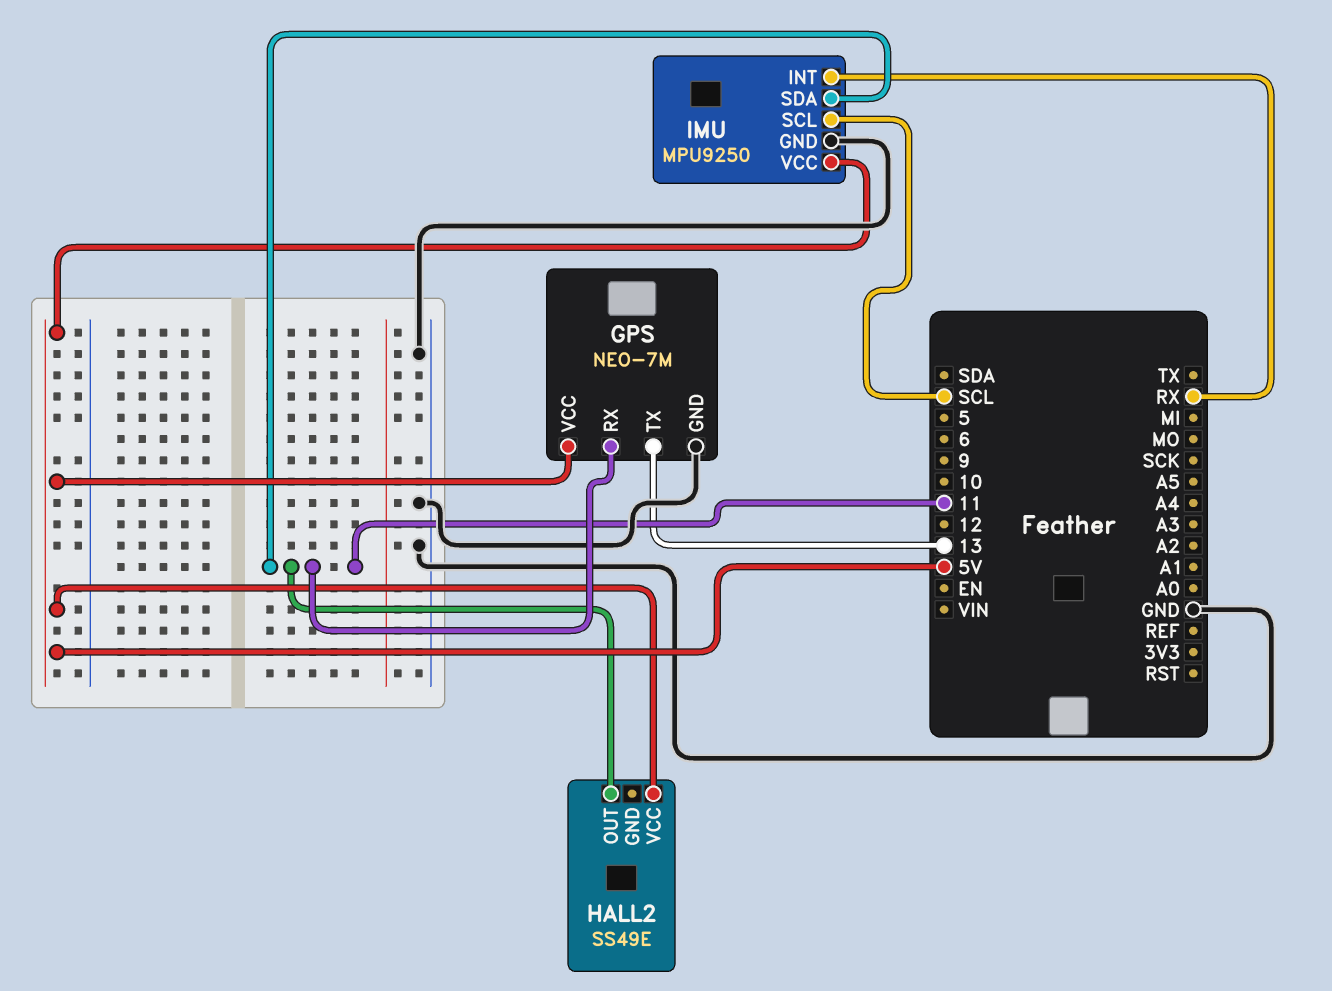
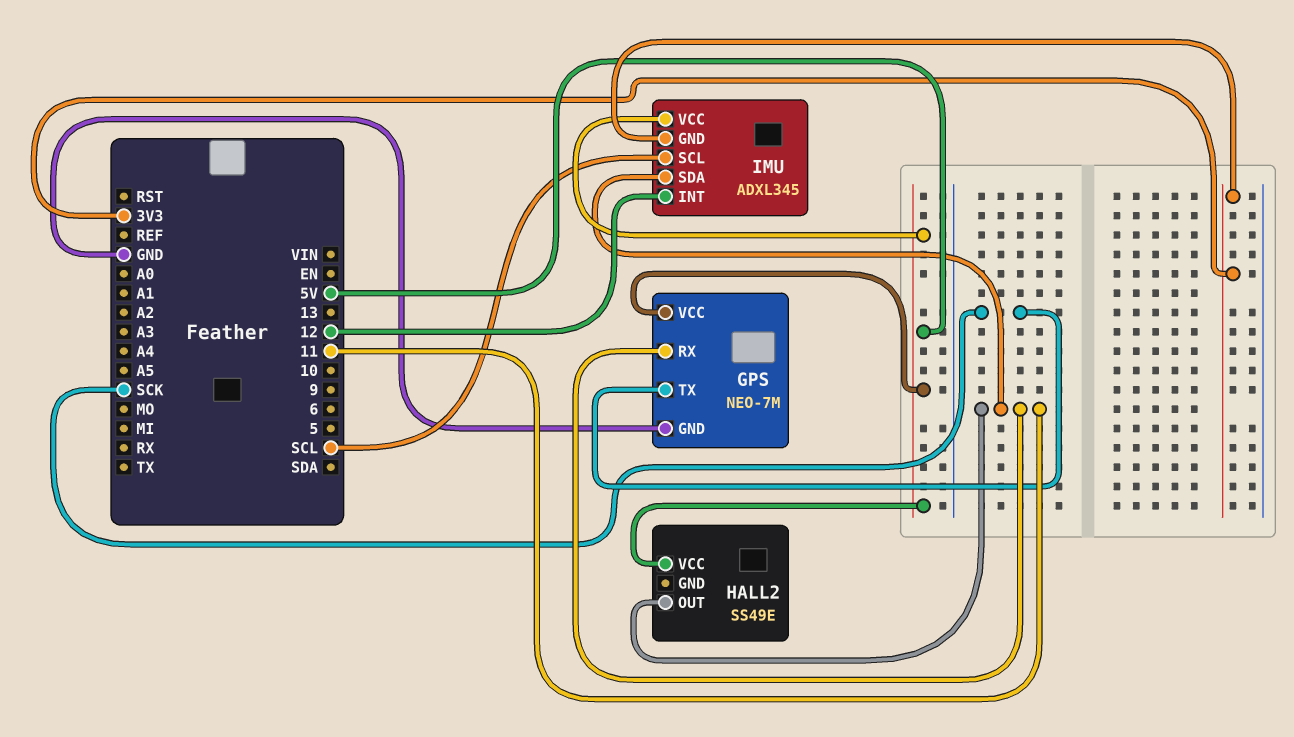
GPS pin TX: 13 -> SCK
IMU: MPU9250 -> ADXL345
IMU pin GND: GND -> 3V3
IMU pin INT: RX -> 12

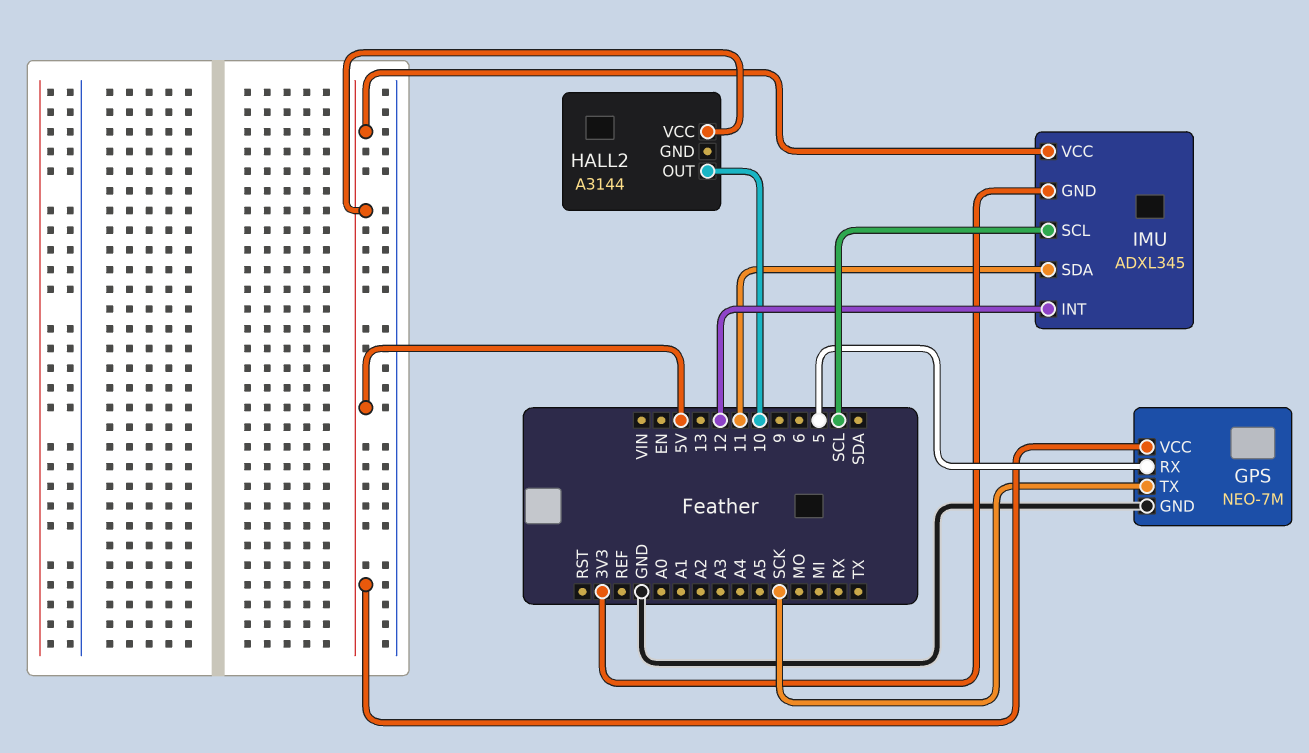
GPS pin RX: 11 -> 5
HALL2: SS49E -> A3144
HALL2 pin OUT: 11 -> 10

